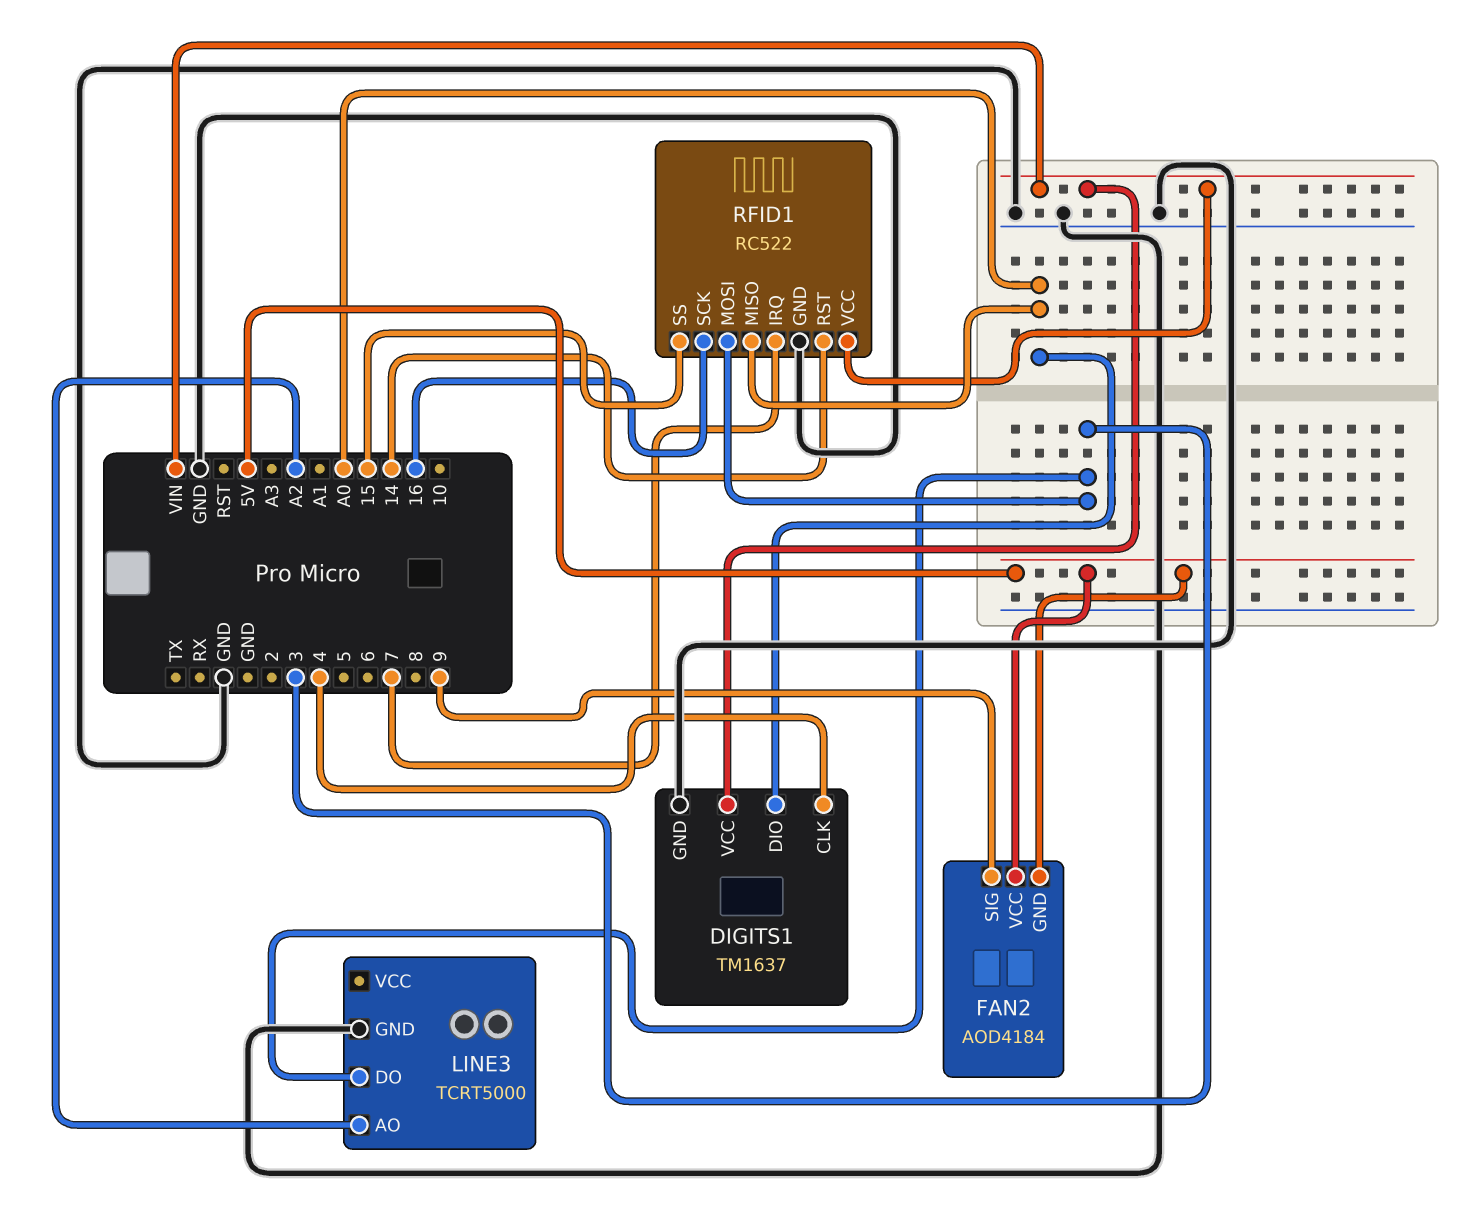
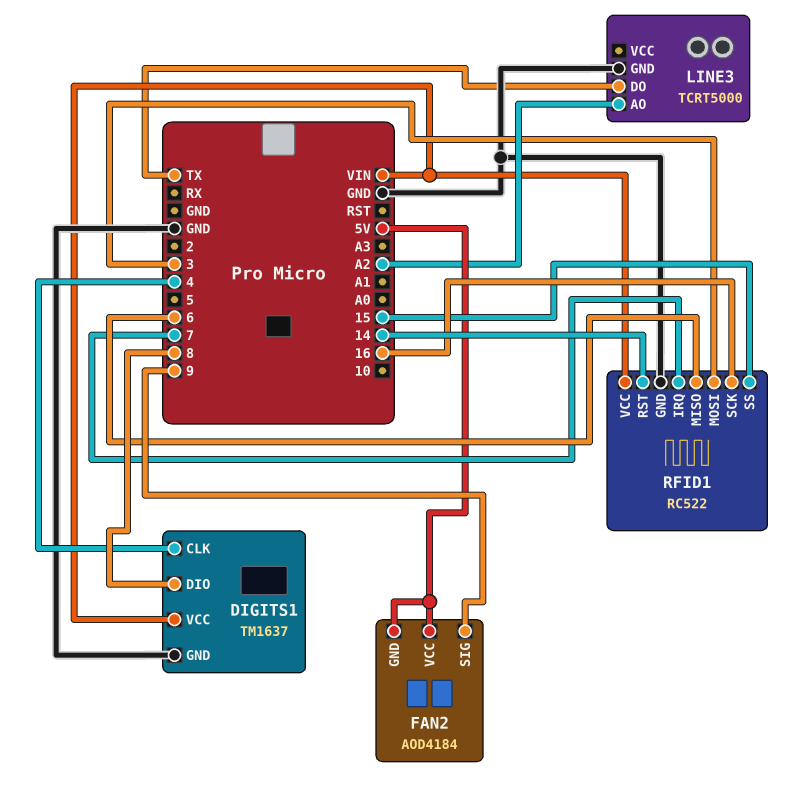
DIGITS1 pin DIO: A0 -> 8
LINE3 pin DO: 3 -> TX
RFID1 pin MISO: A0 -> 6

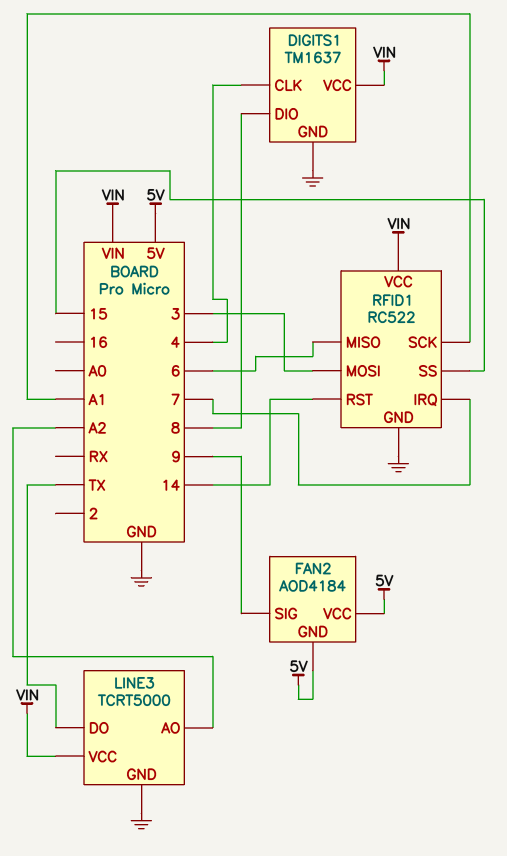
LINE3 pin VCC: none -> VIN
RFID1 pin SCK: 16 -> A1

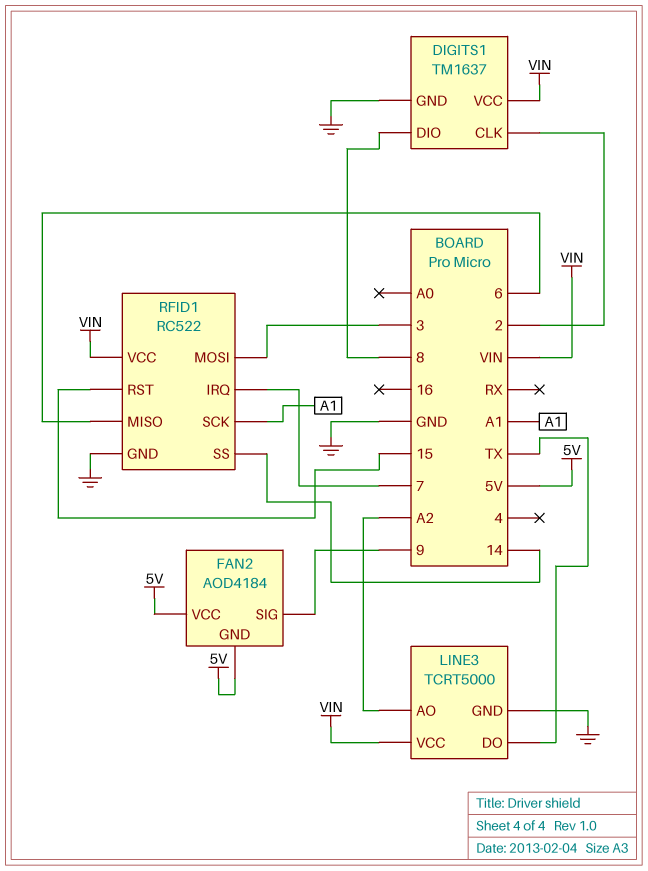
DIGITS1 pin CLK: 4 -> 2
RFID1 pin RST: 14 -> 15
RFID1 pin SS: 15 -> 14

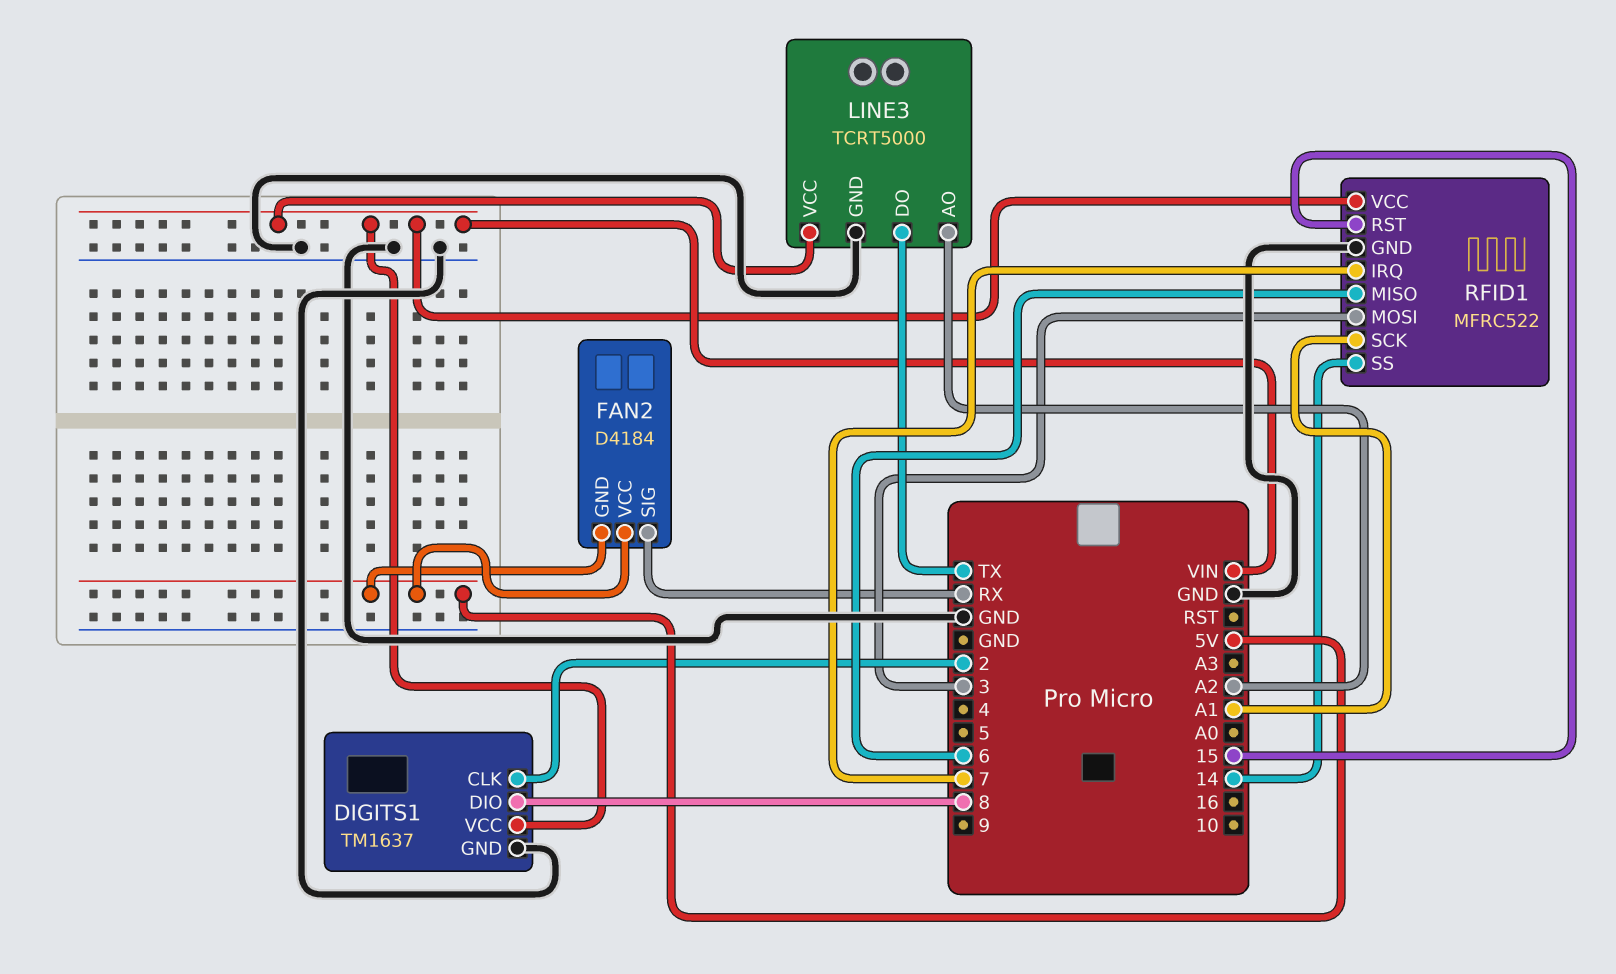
FAN2: AOD4184 -> D4184
FAN2 pin SIG: 9 -> RX
RFID1: RC522 -> MFRC522

